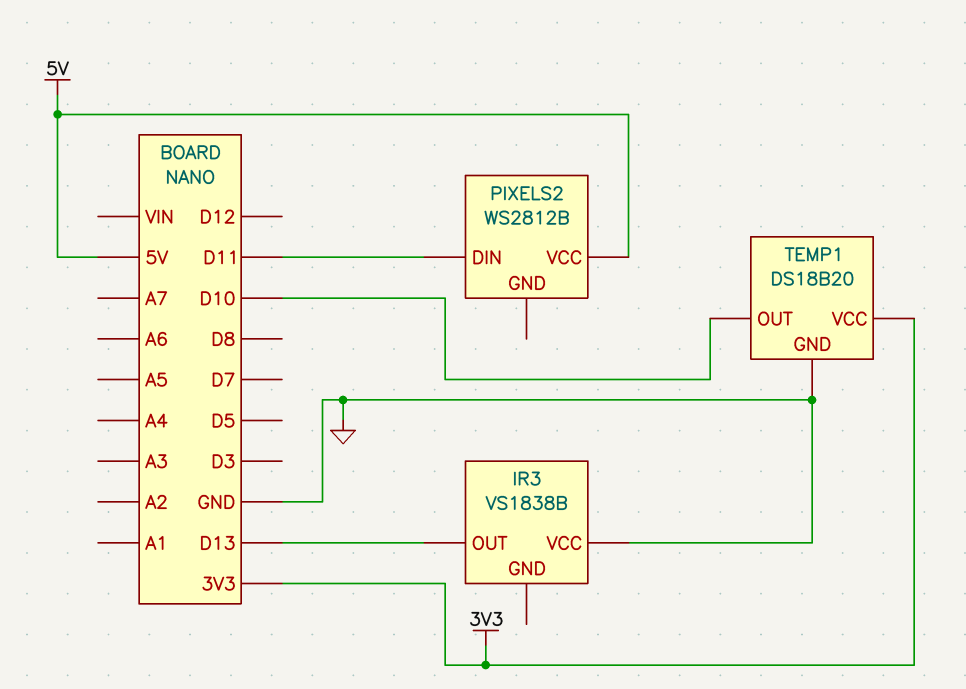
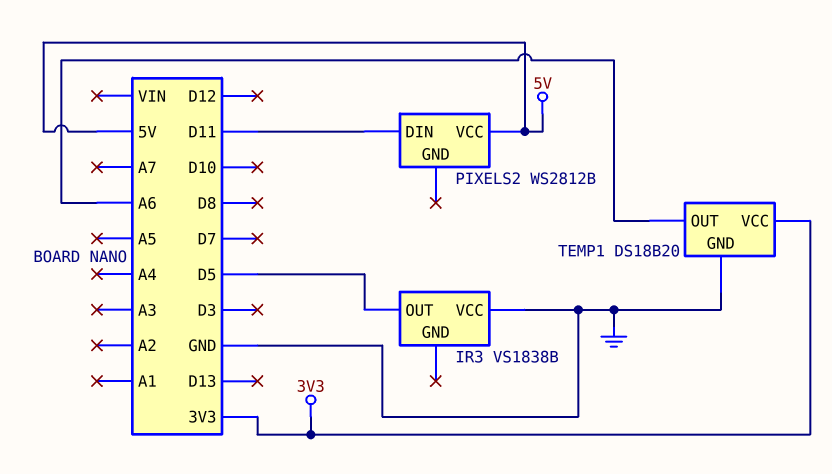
IR3 pin OUT: D13 -> D5
TEMP1 pin OUT: D10 -> A6

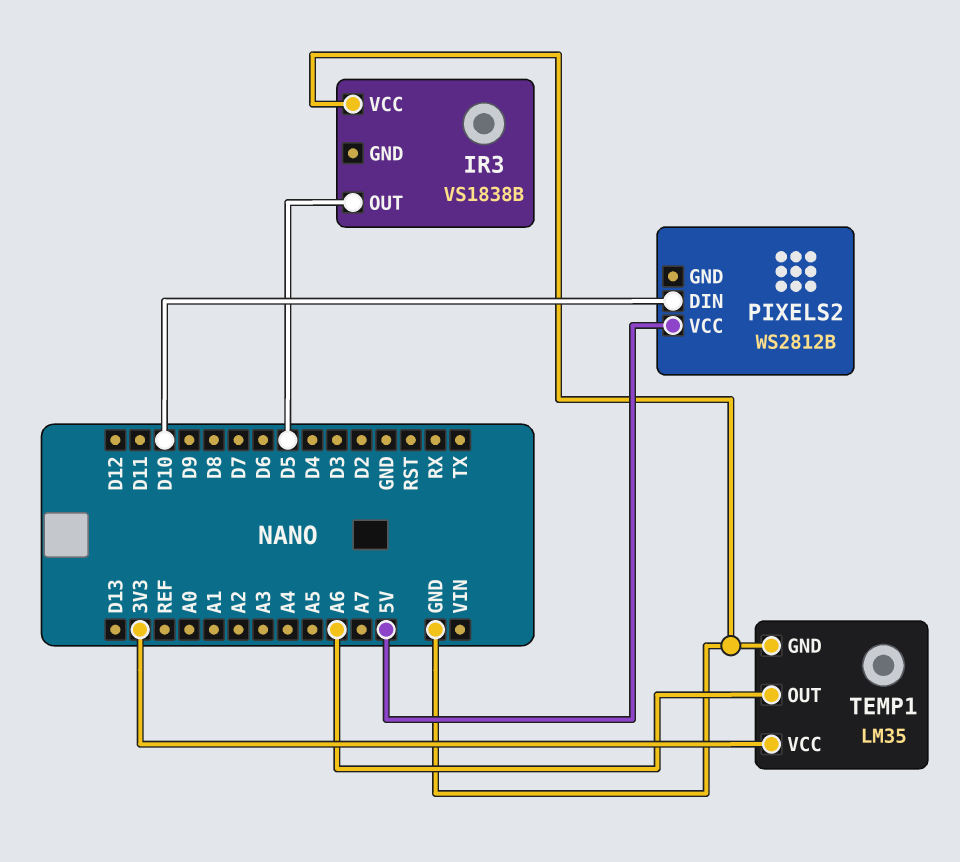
PIXELS2 pin DIN: D11 -> D10
TEMP1: DS18B20 -> LM35

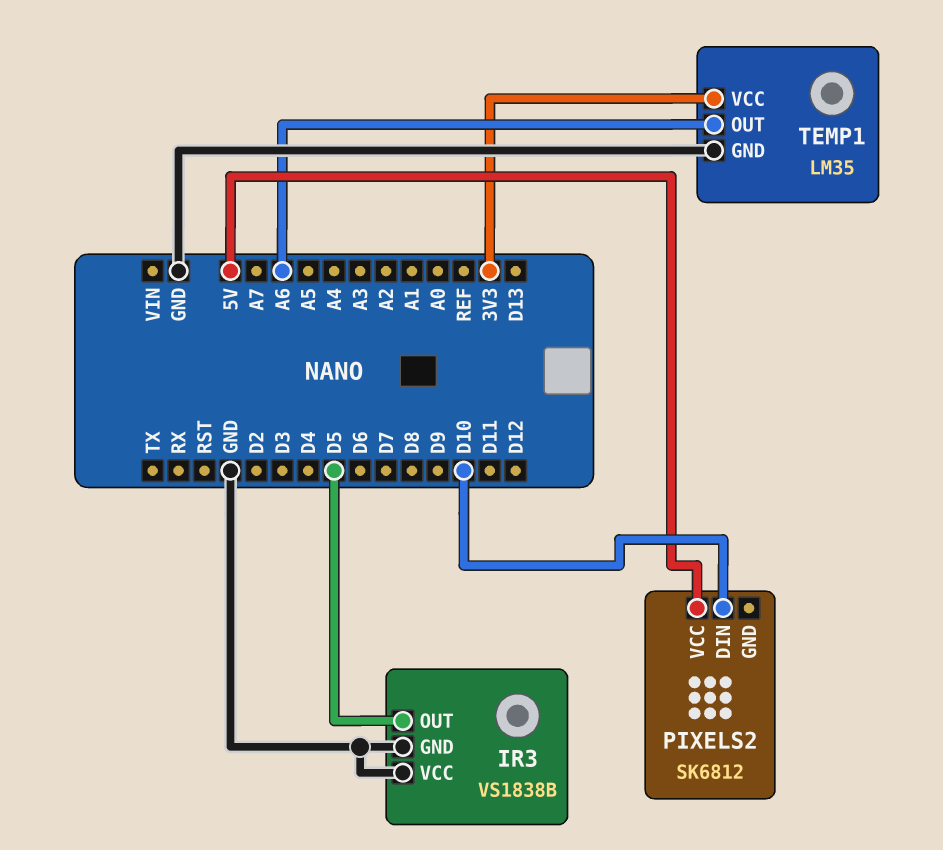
IR3 pin GND: none -> GND
PIXELS2: WS2812B -> SK6812

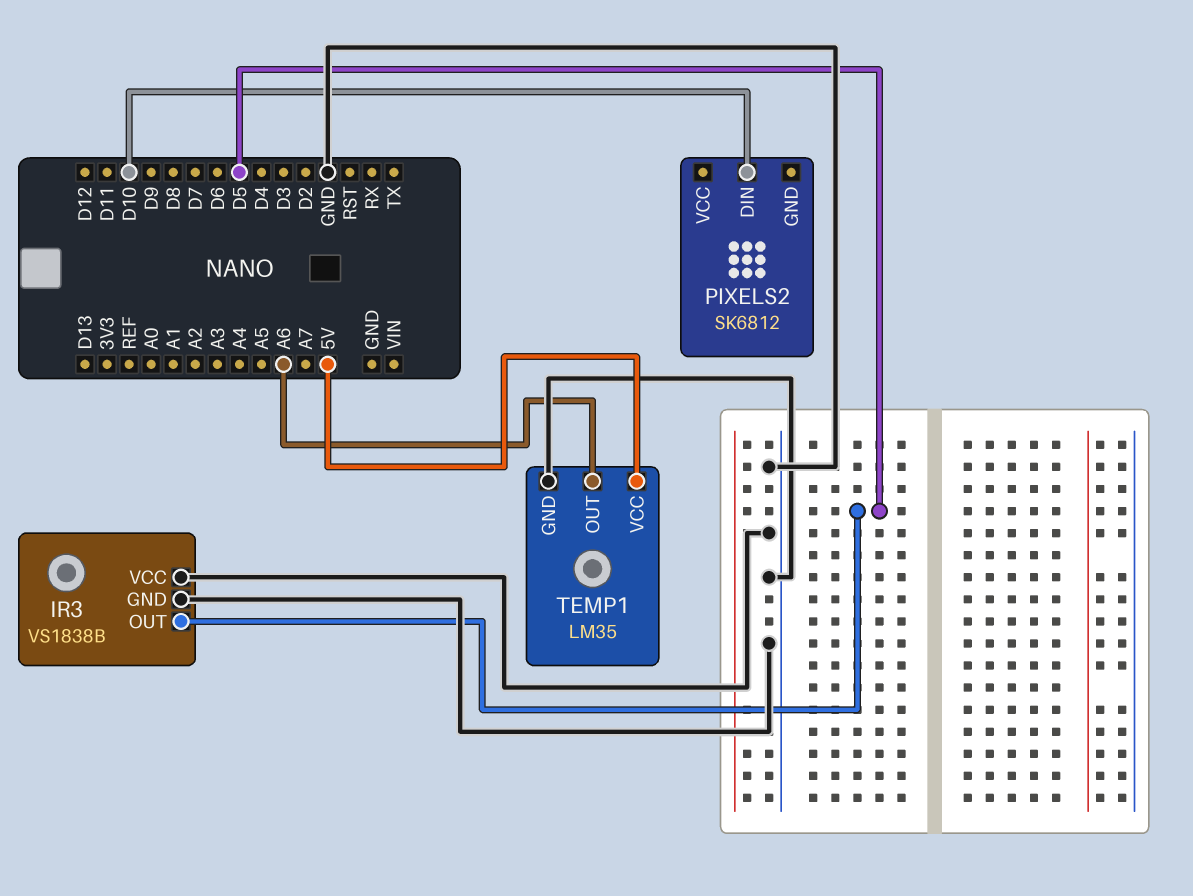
PIXELS2 pin VCC: 5V -> none
TEMP1 pin VCC: 3V3 -> 5V

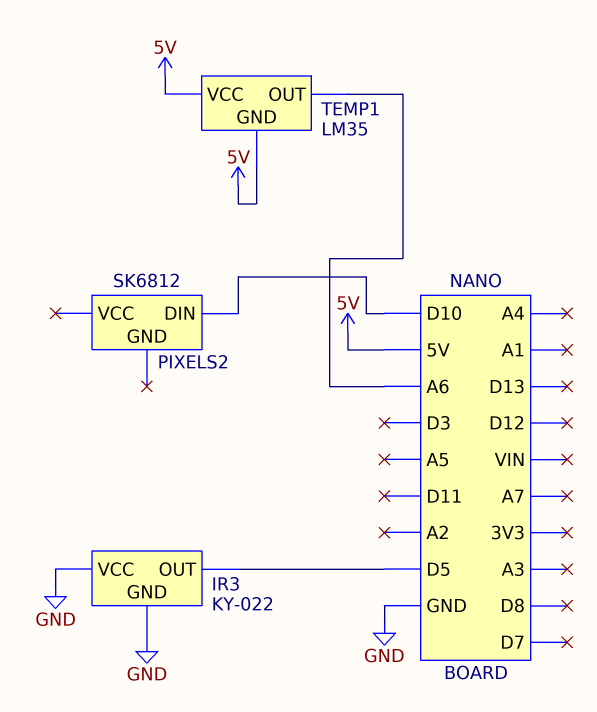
IR3: VS1838B -> KY-022
TEMP1 pin GND: GND -> 5V

